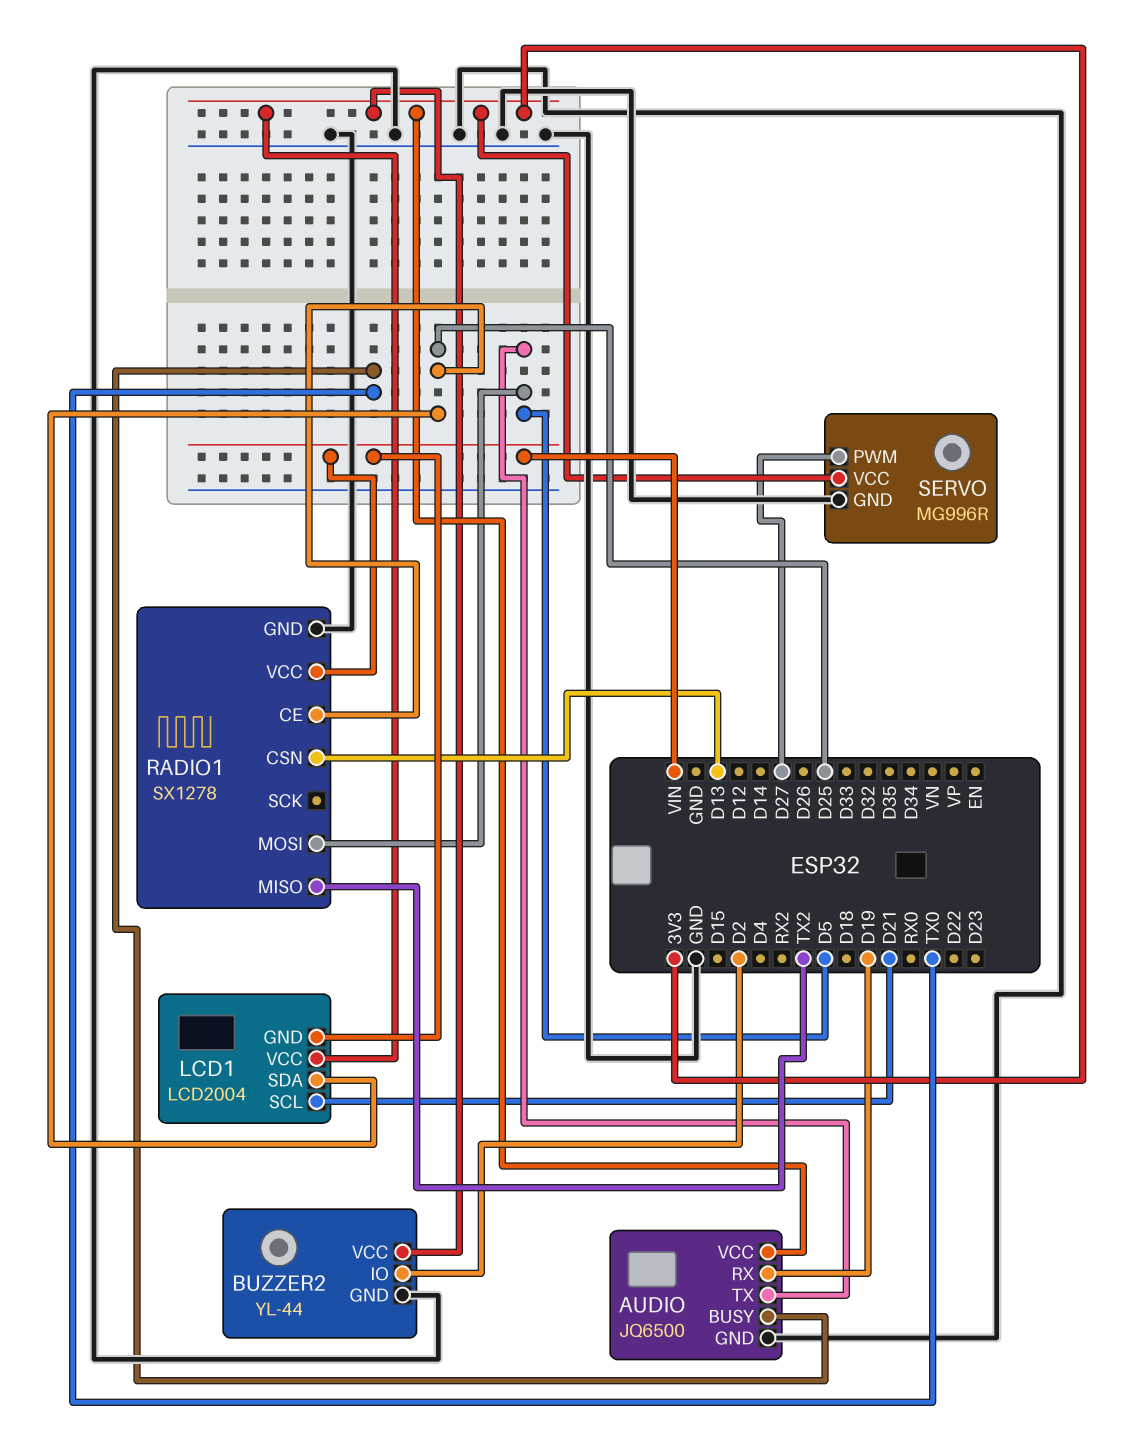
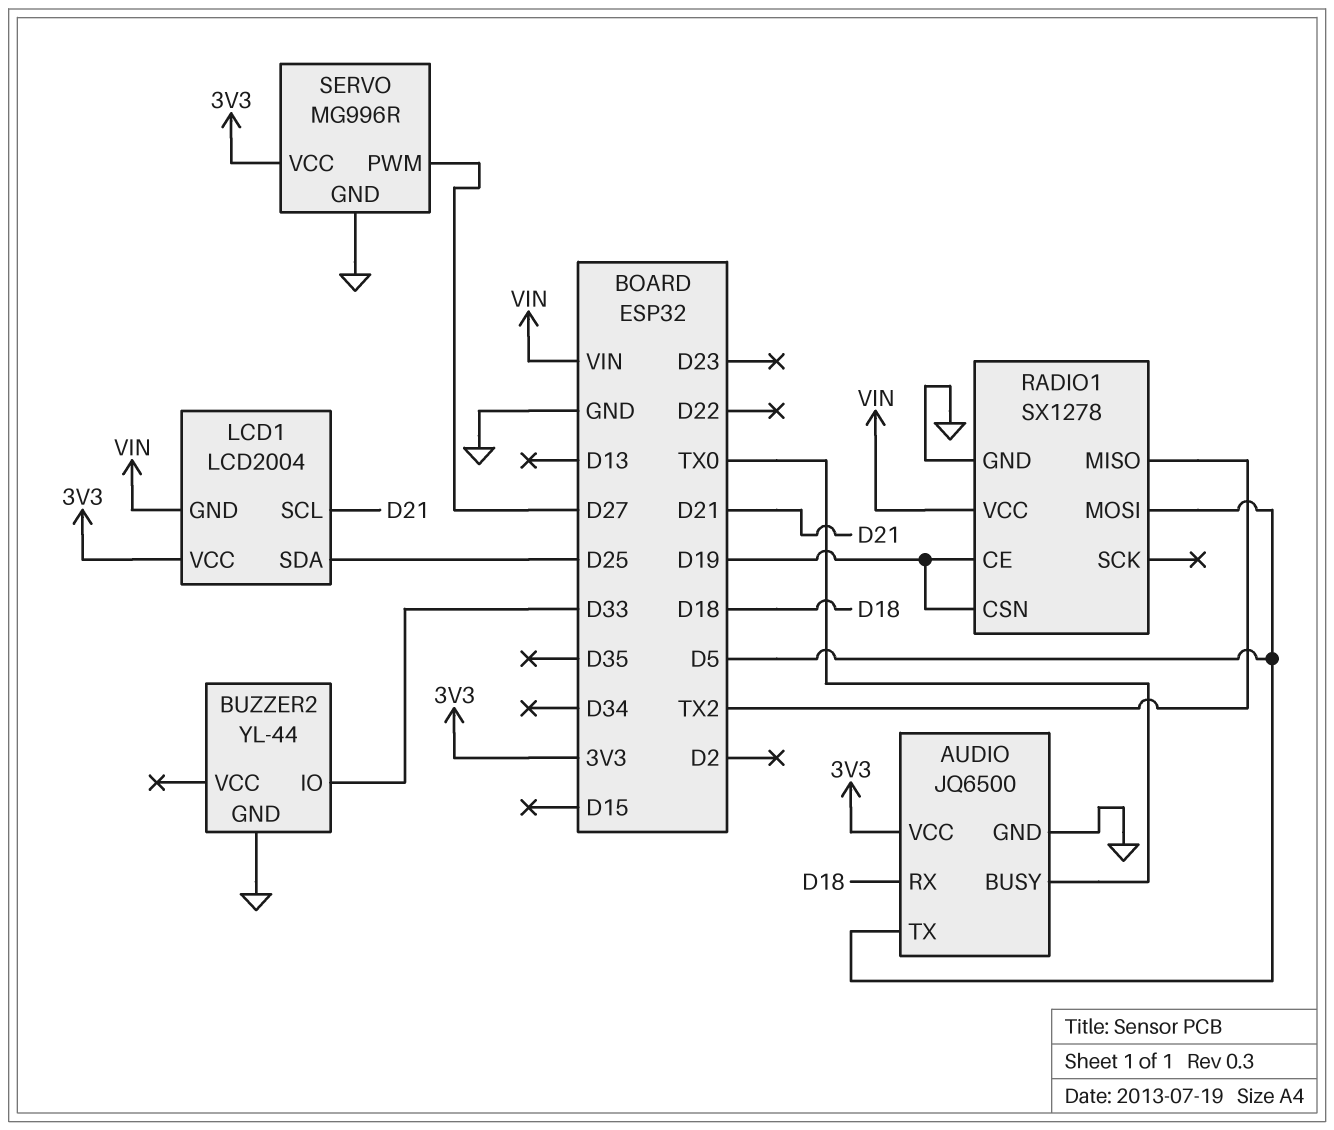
AUDIO pin RX: D19 -> D18
BUZZER2 pin IO: D2 -> D33
BUZZER2 pin VCC: 3V3 -> none
RADIO1 pin CE: D25 -> D19
RADIO1 pin CSN: D13 -> D19

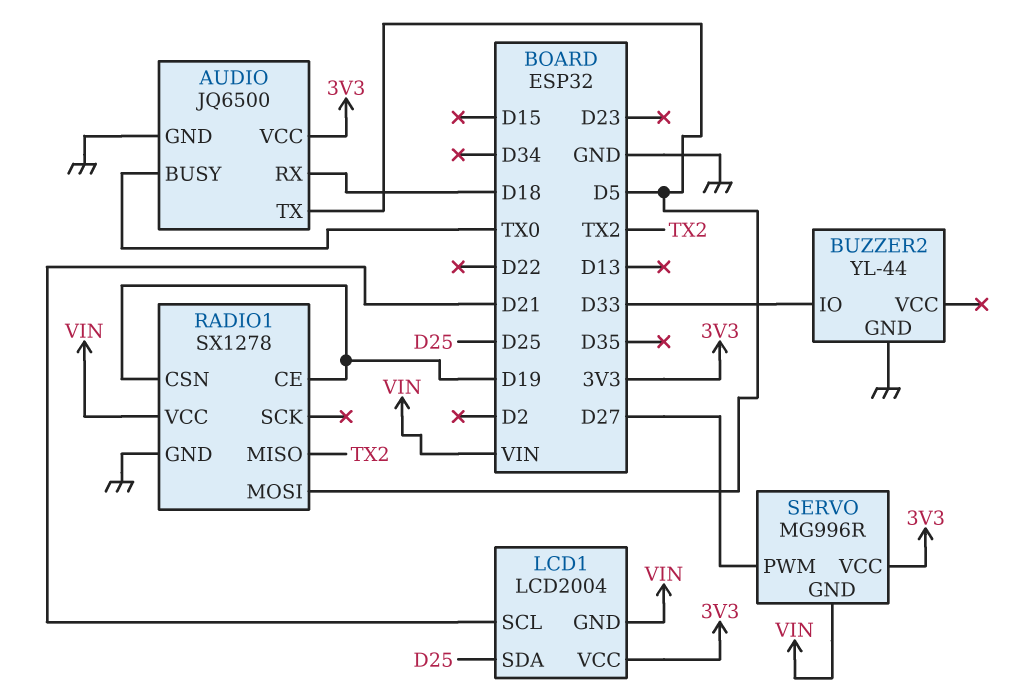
SERVO pin GND: GND -> VIN

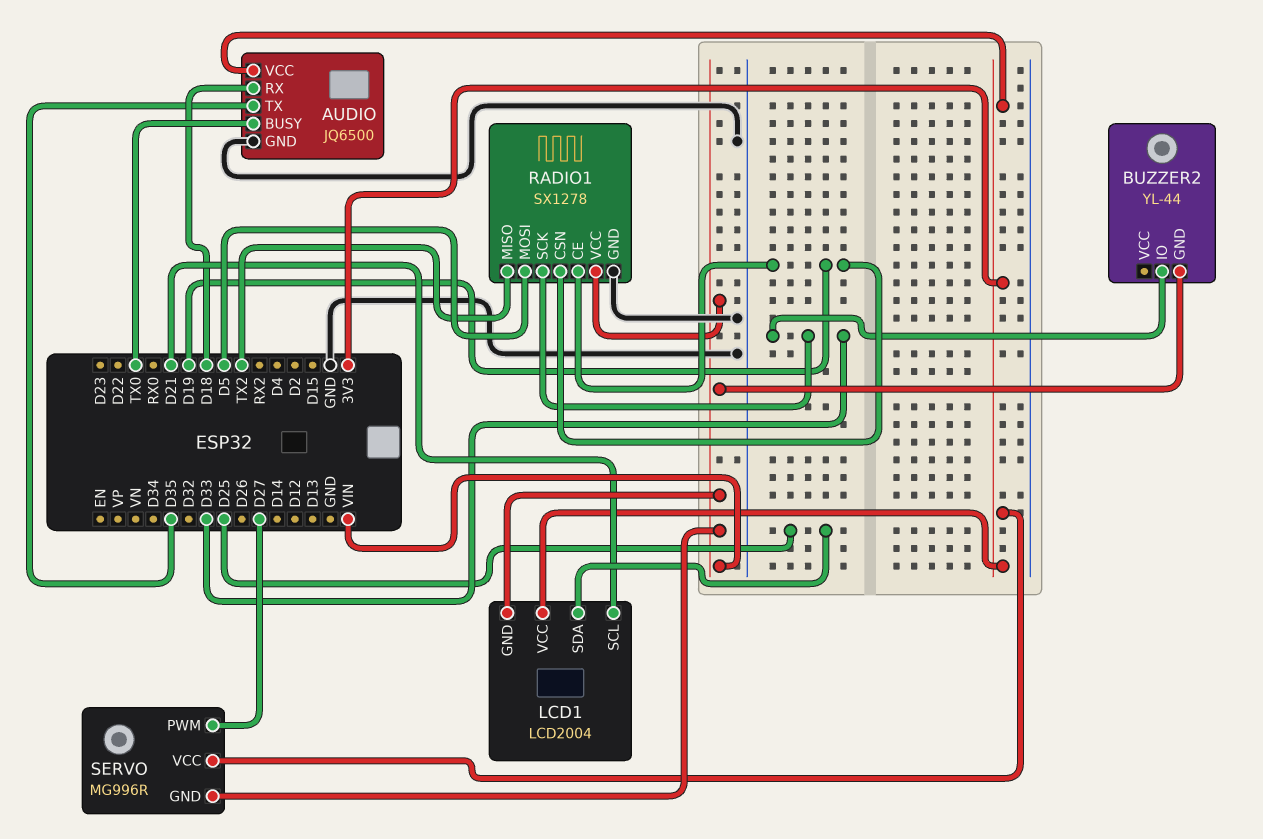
AUDIO pin TX: D5 -> D35
BUZZER2 pin GND: GND -> VIN
RADIO1 pin SCK: none -> D33

